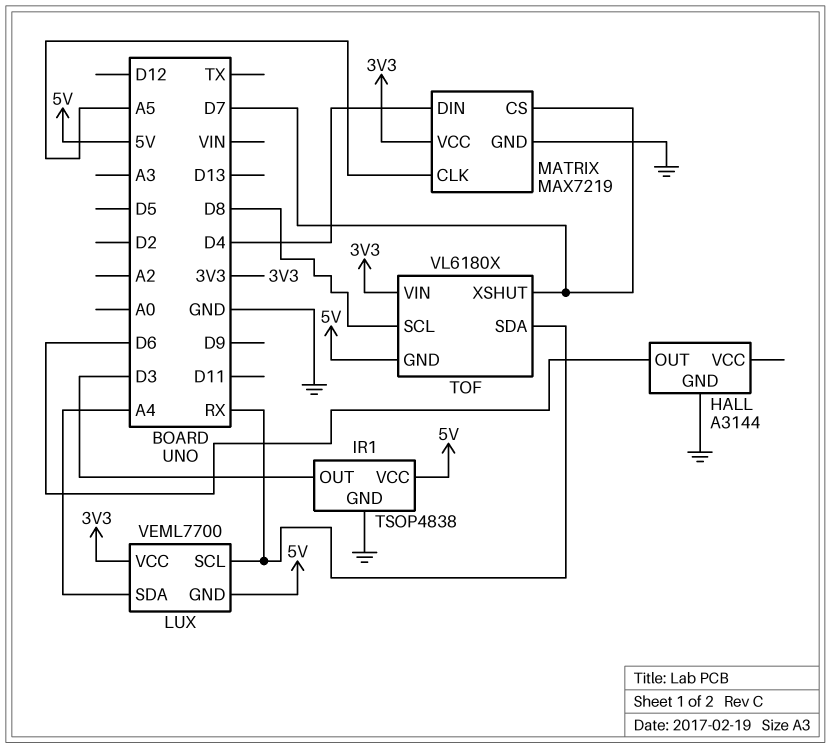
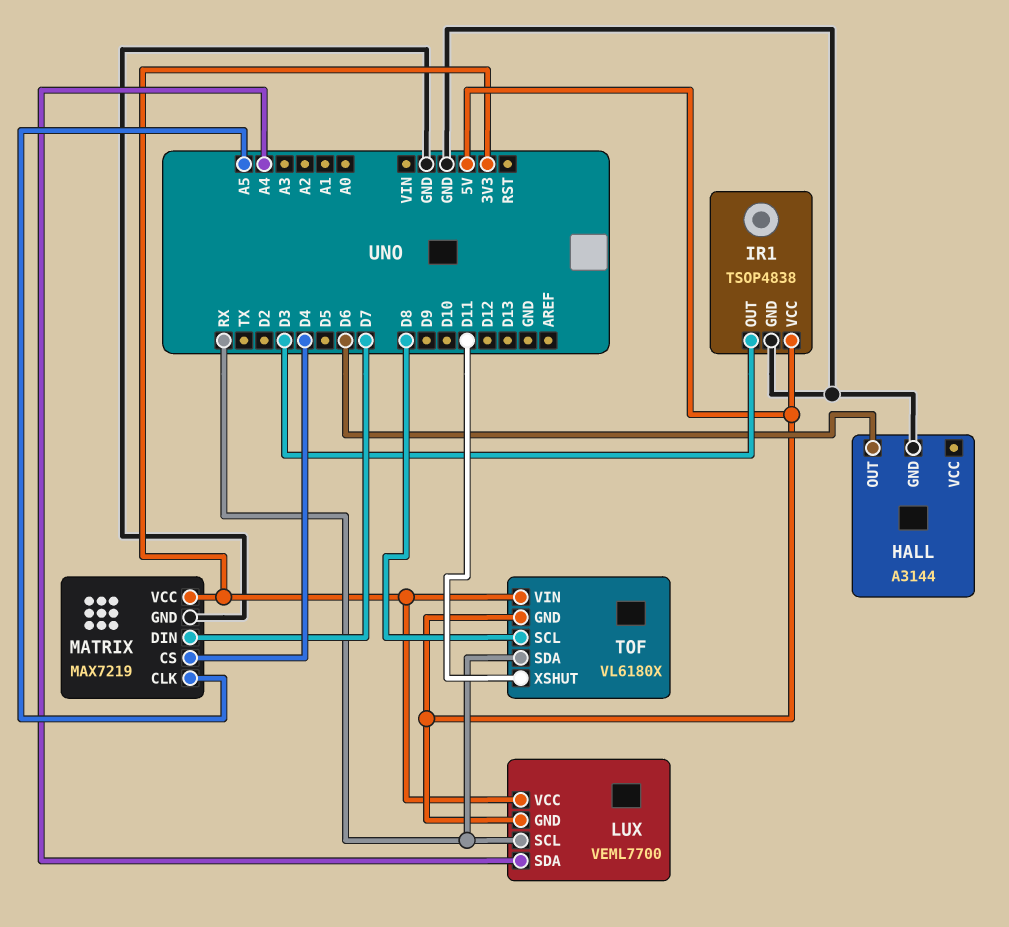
MATRIX pin CS: D7 -> D4
MATRIX pin DIN: D4 -> D7
TOF pin XSHUT: D7 -> D11

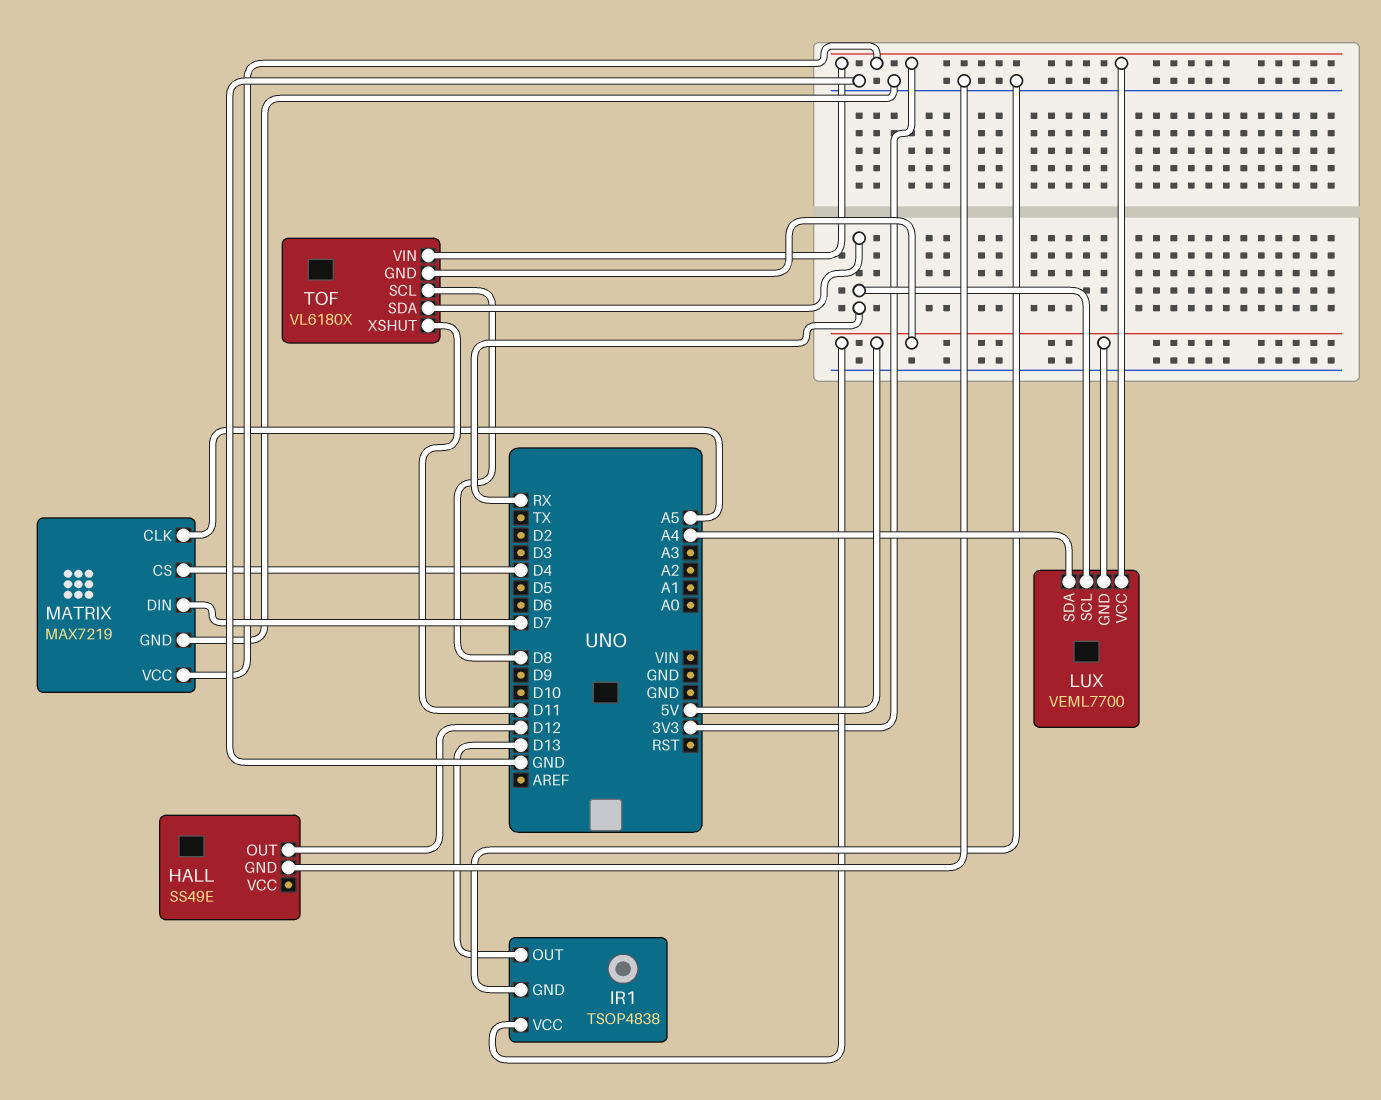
HALL: A3144 -> SS49E
HALL pin OUT: D6 -> D12
IR1 pin OUT: D3 -> D13

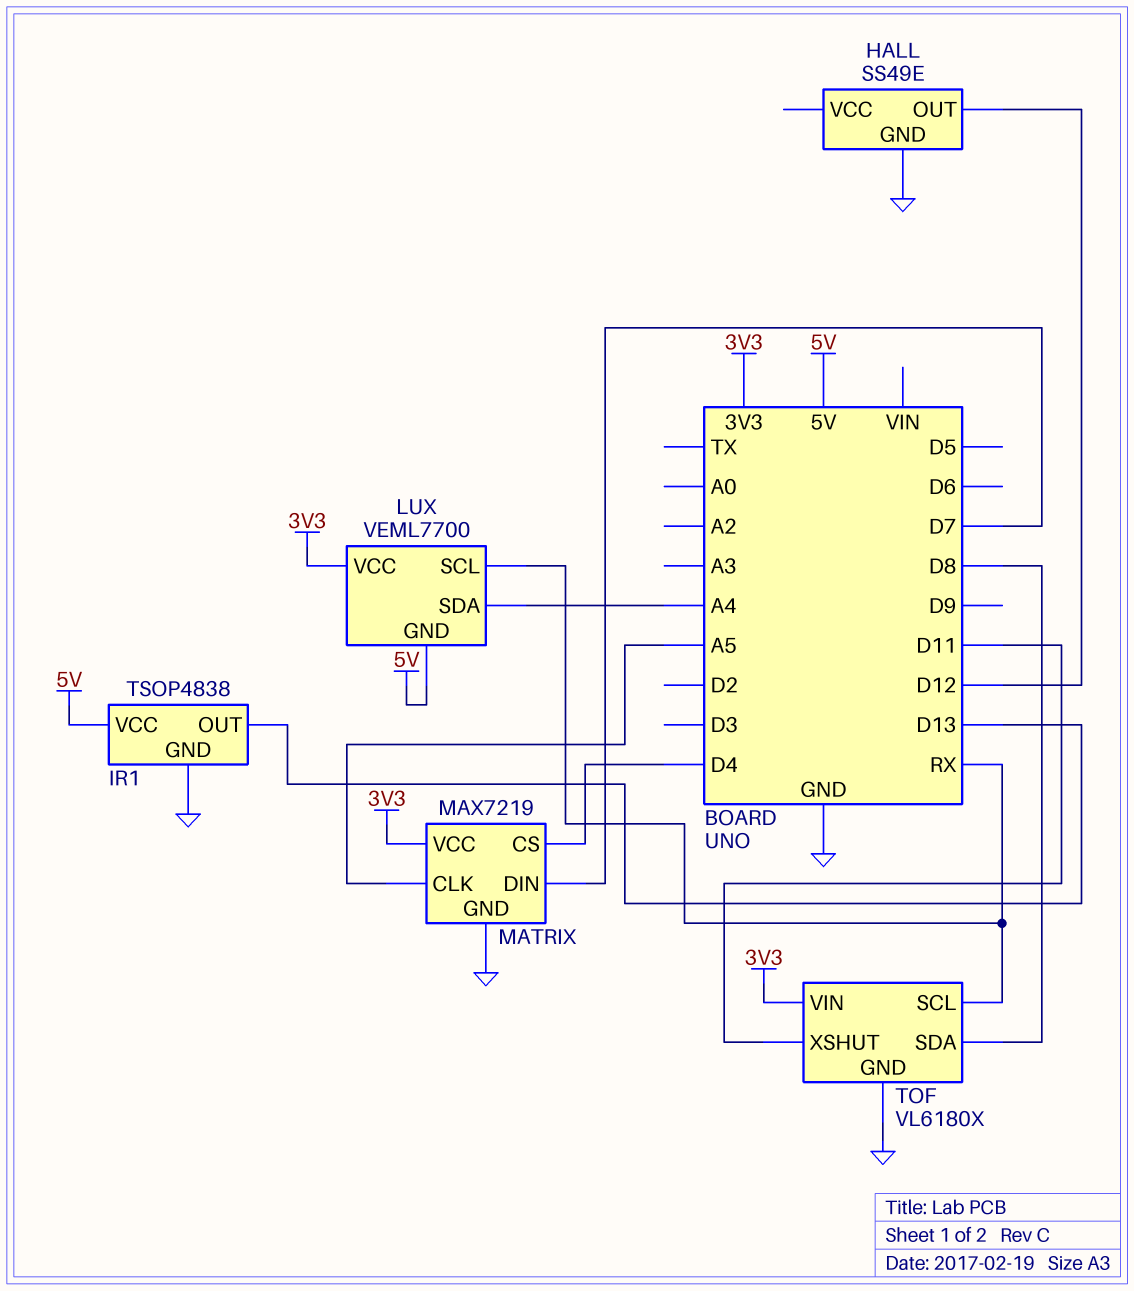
TOF pin GND: 5V -> GND
TOF pin SCL: D8 -> RX
TOF pin SDA: RX -> D8

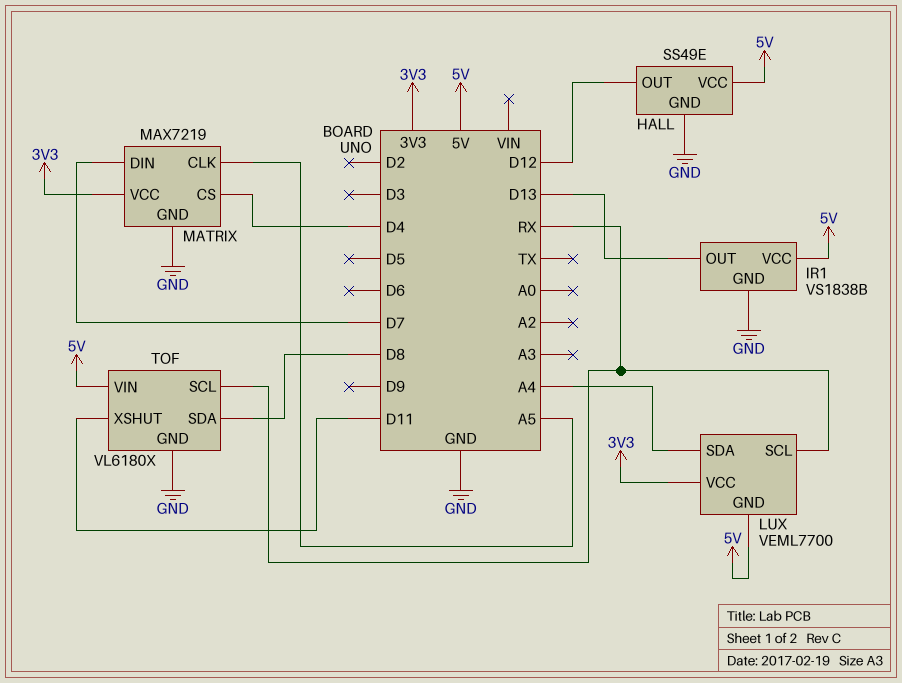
HALL pin VCC: none -> 5V
IR1: TSOP4838 -> VS1838B
TOF pin VIN: 3V3 -> 5V

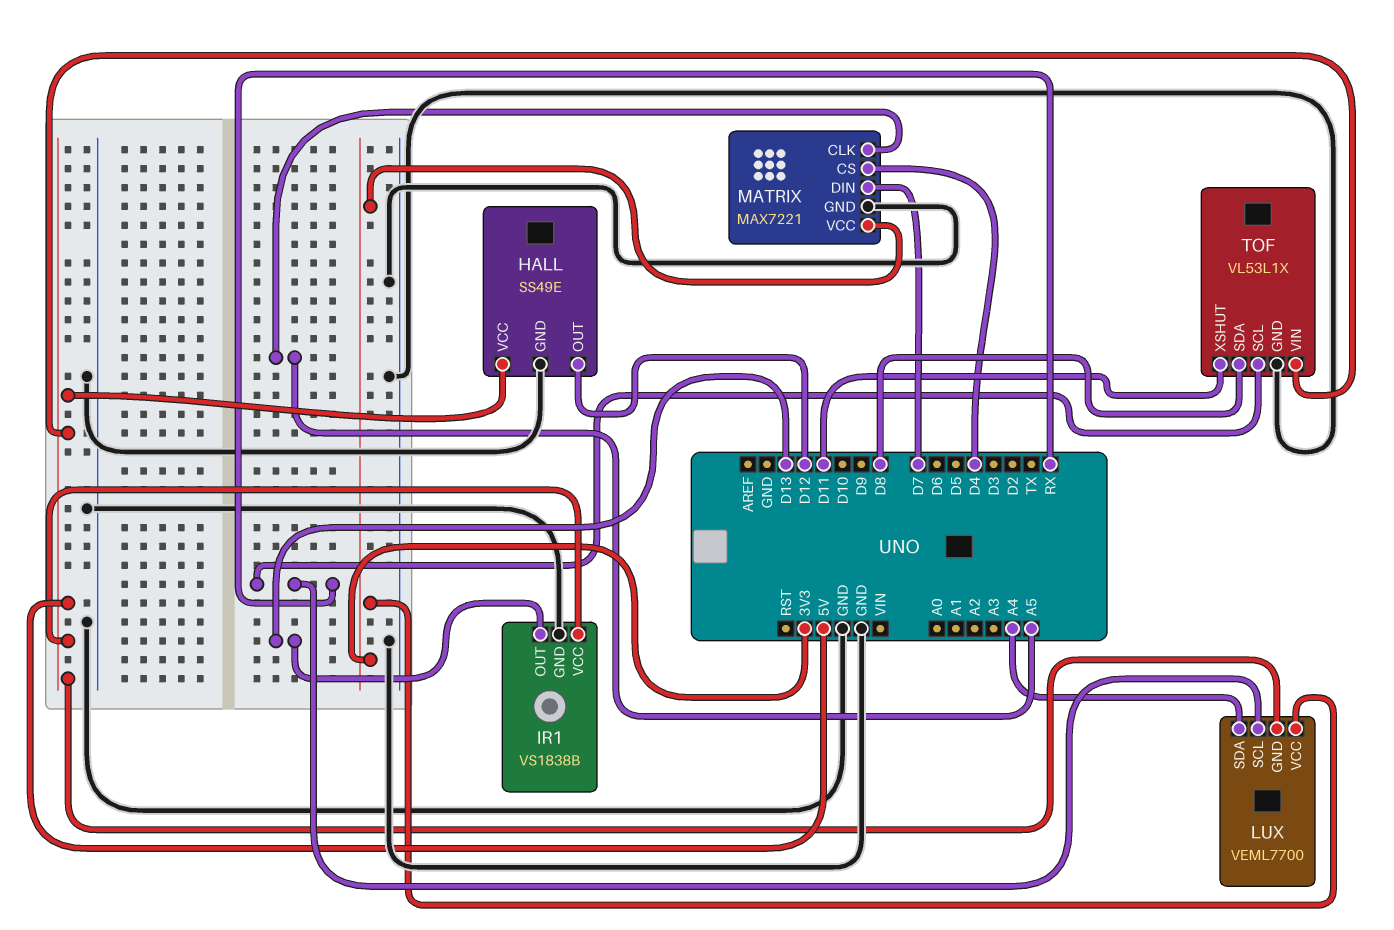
MATRIX: MAX7219 -> MAX7221
TOF: VL6180X -> VL53L1X

